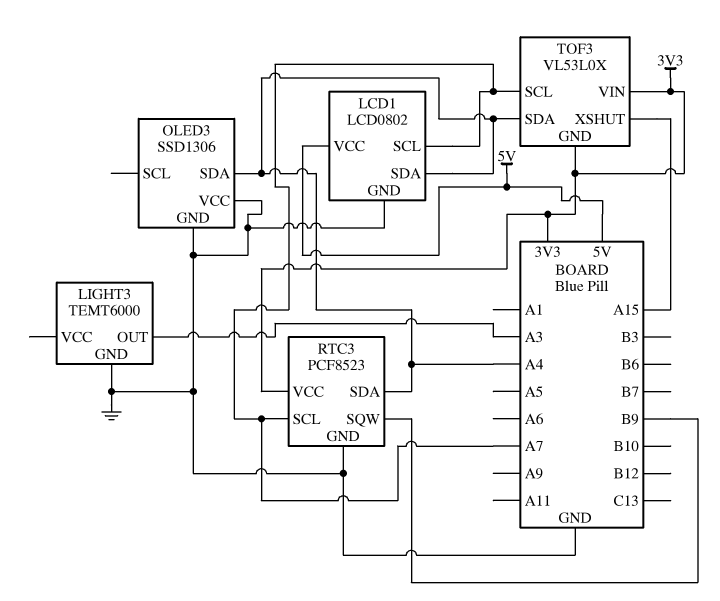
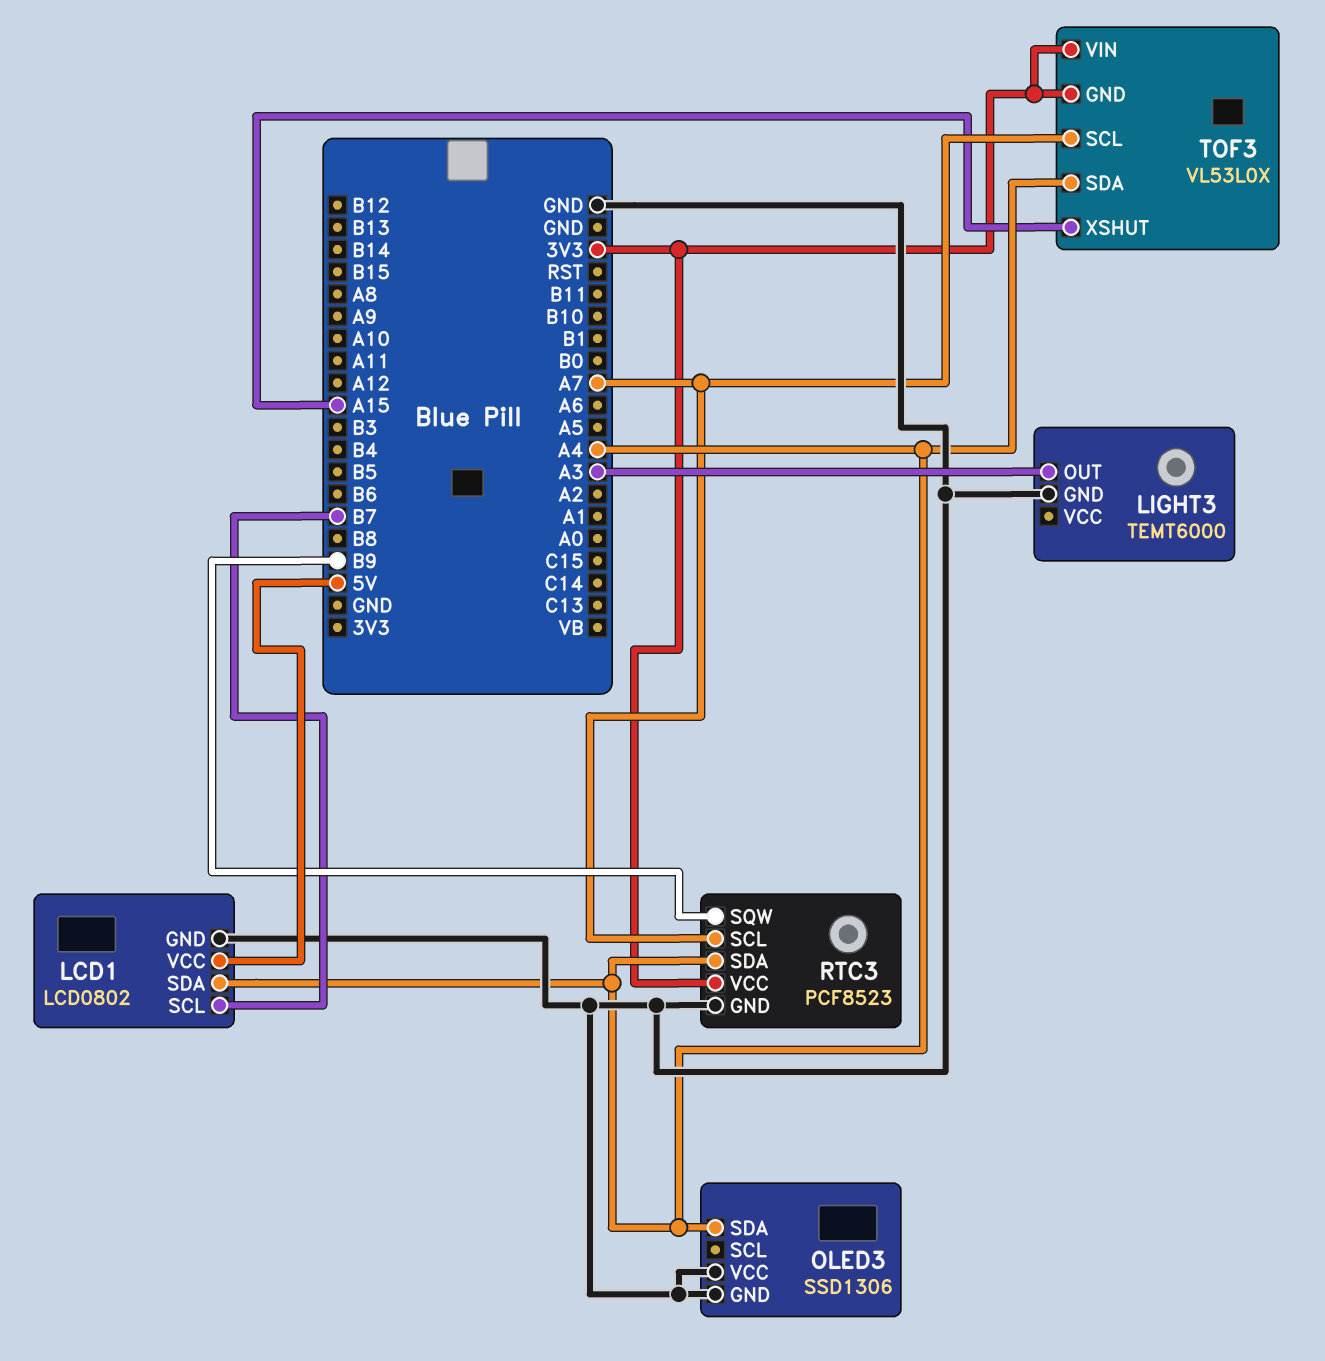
LCD1 pin SCL: A7 -> B7

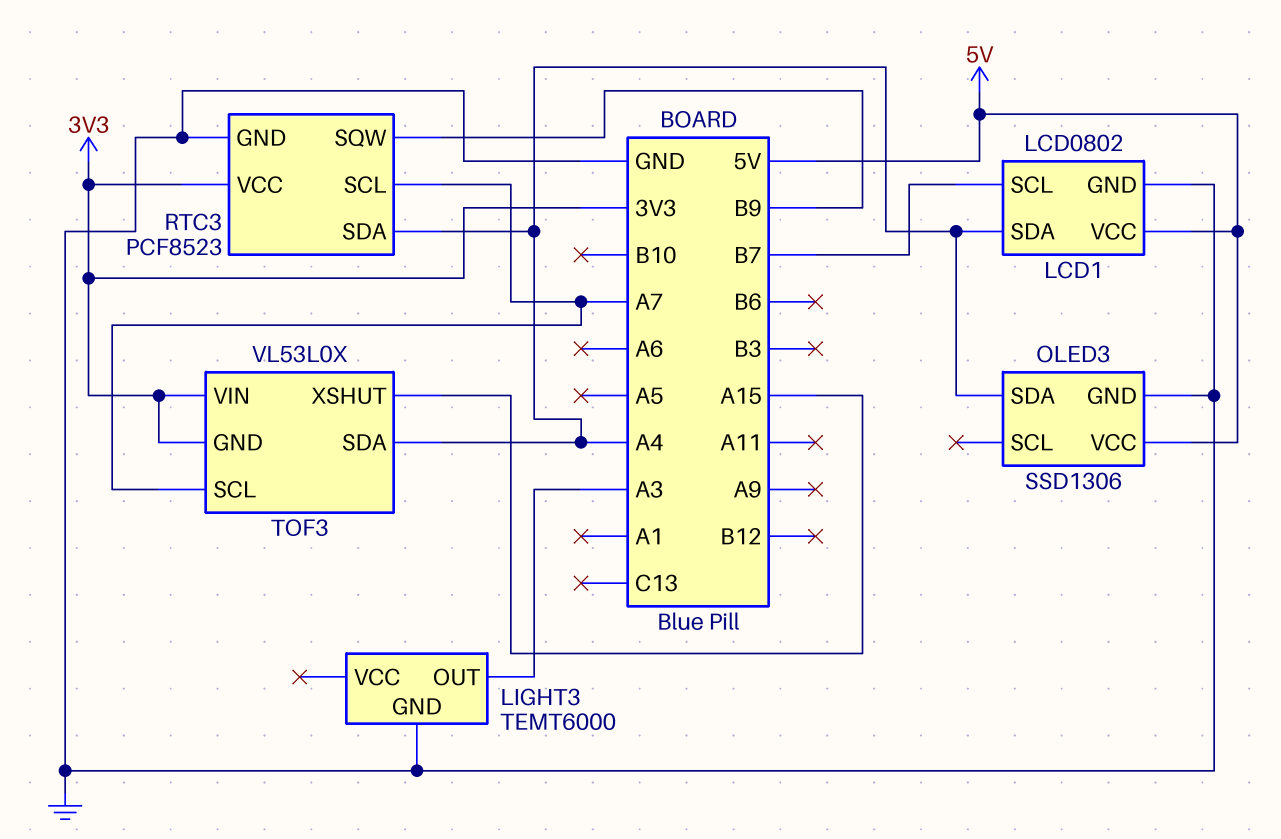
OLED3 pin VCC: GND -> 5V

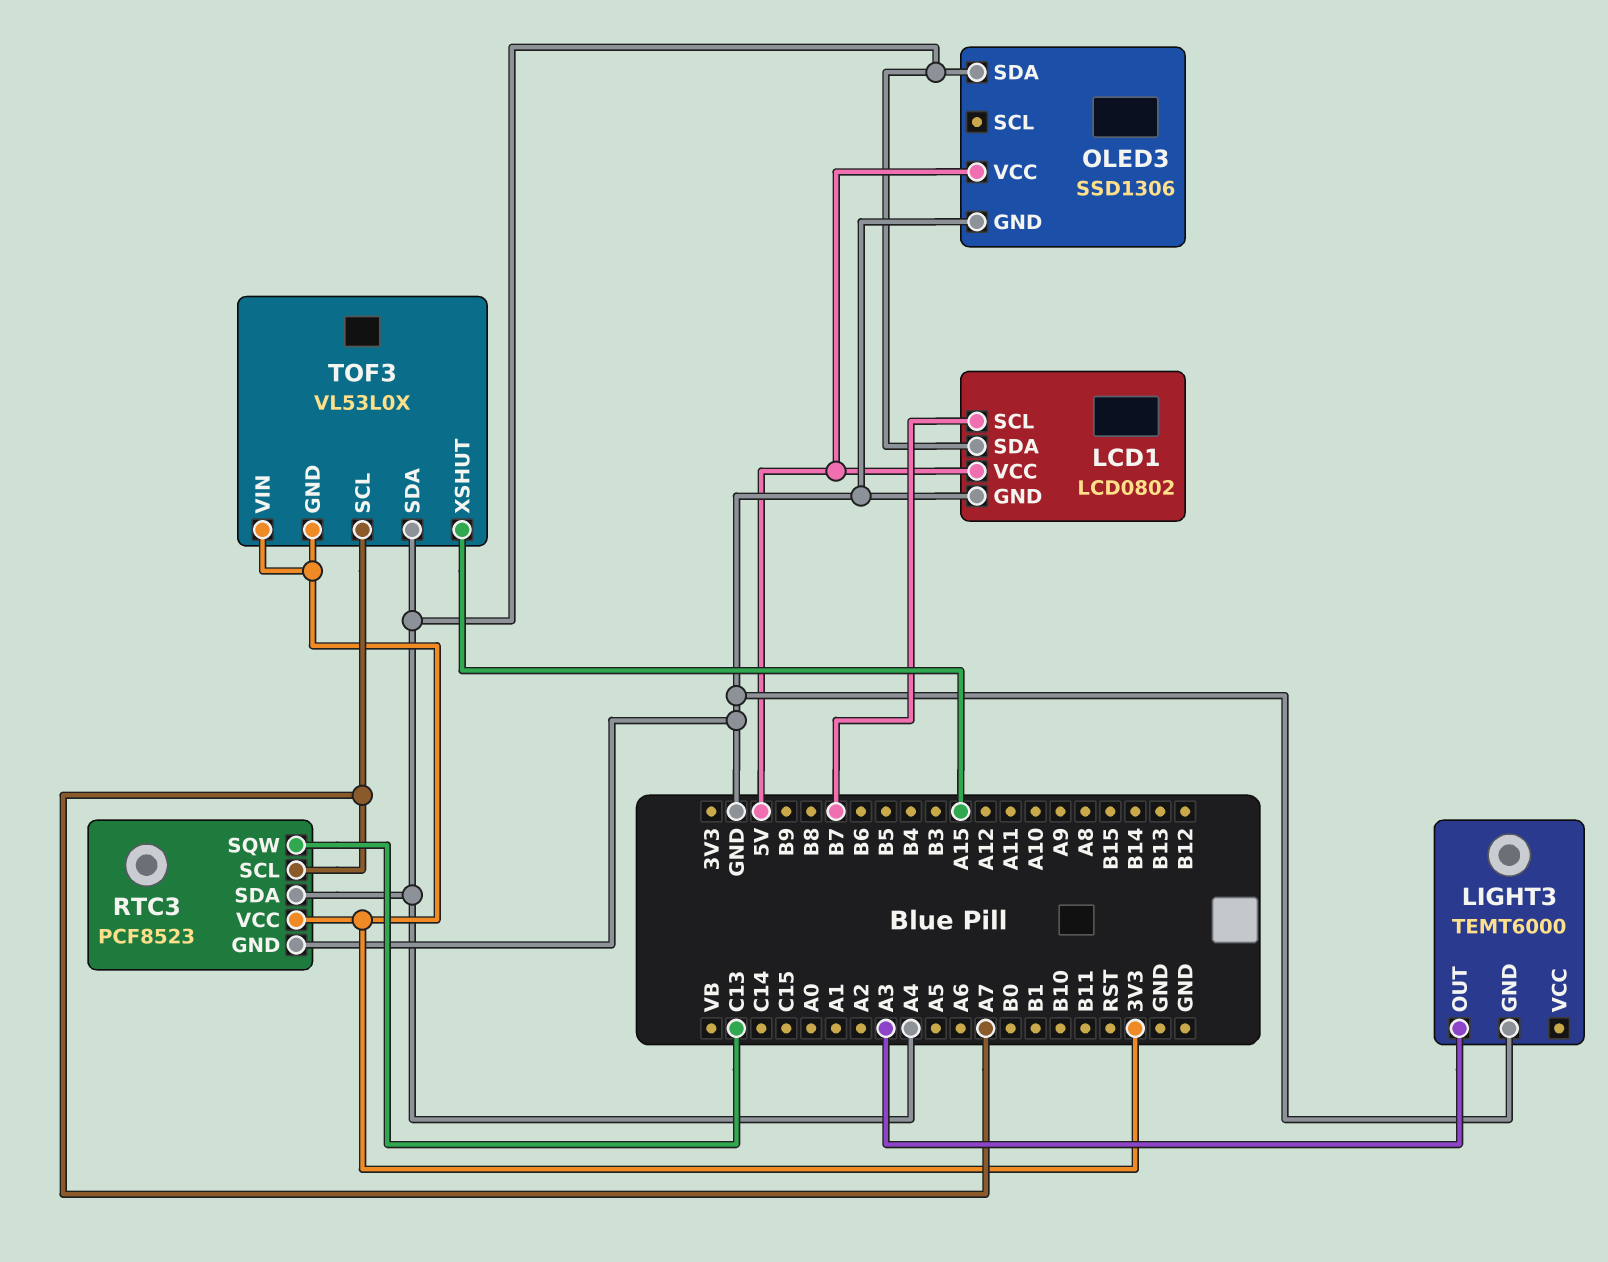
RTC3 pin SQW: B9 -> C13

